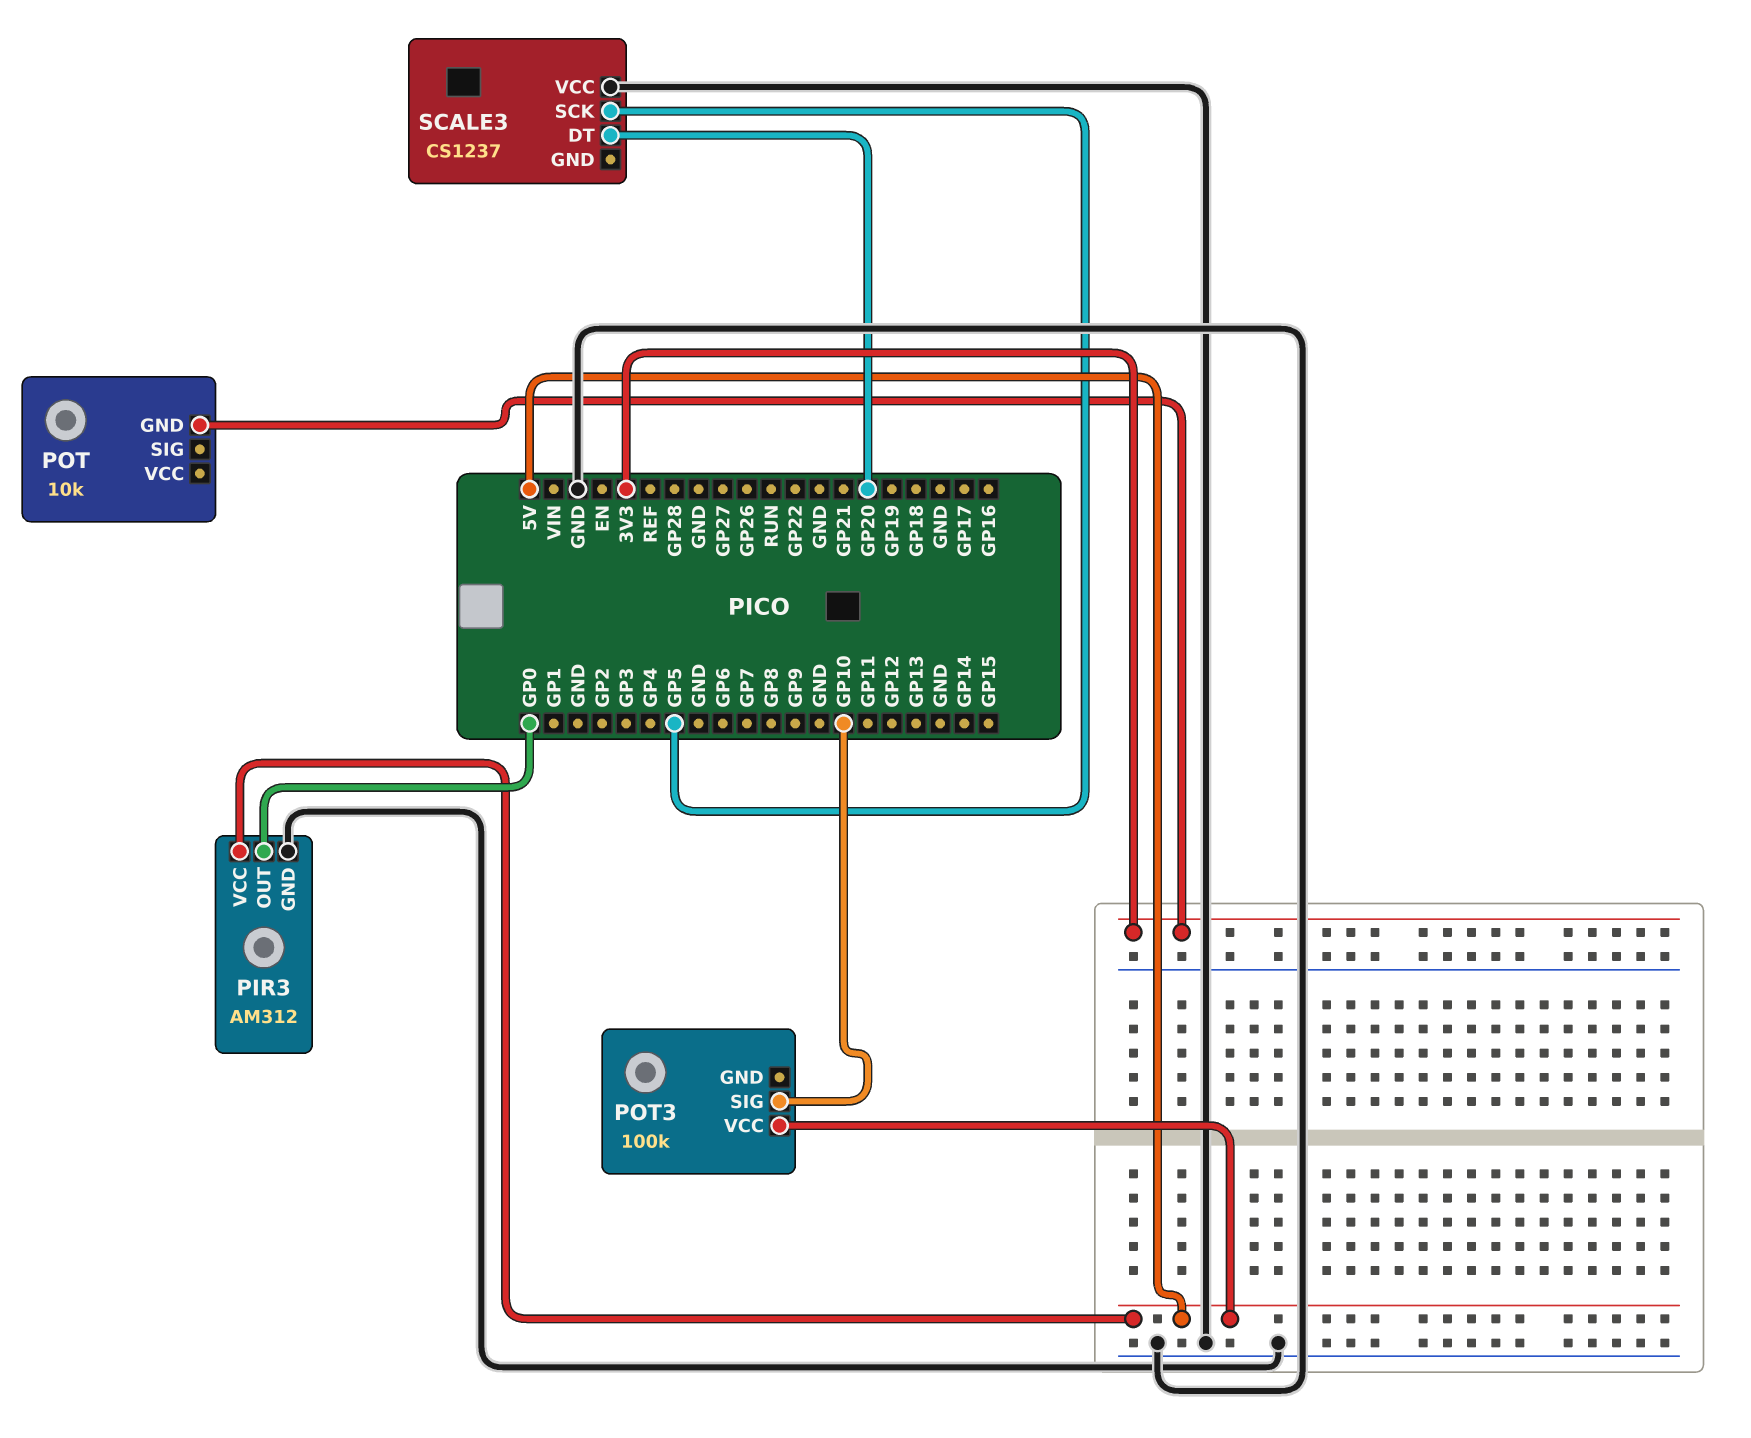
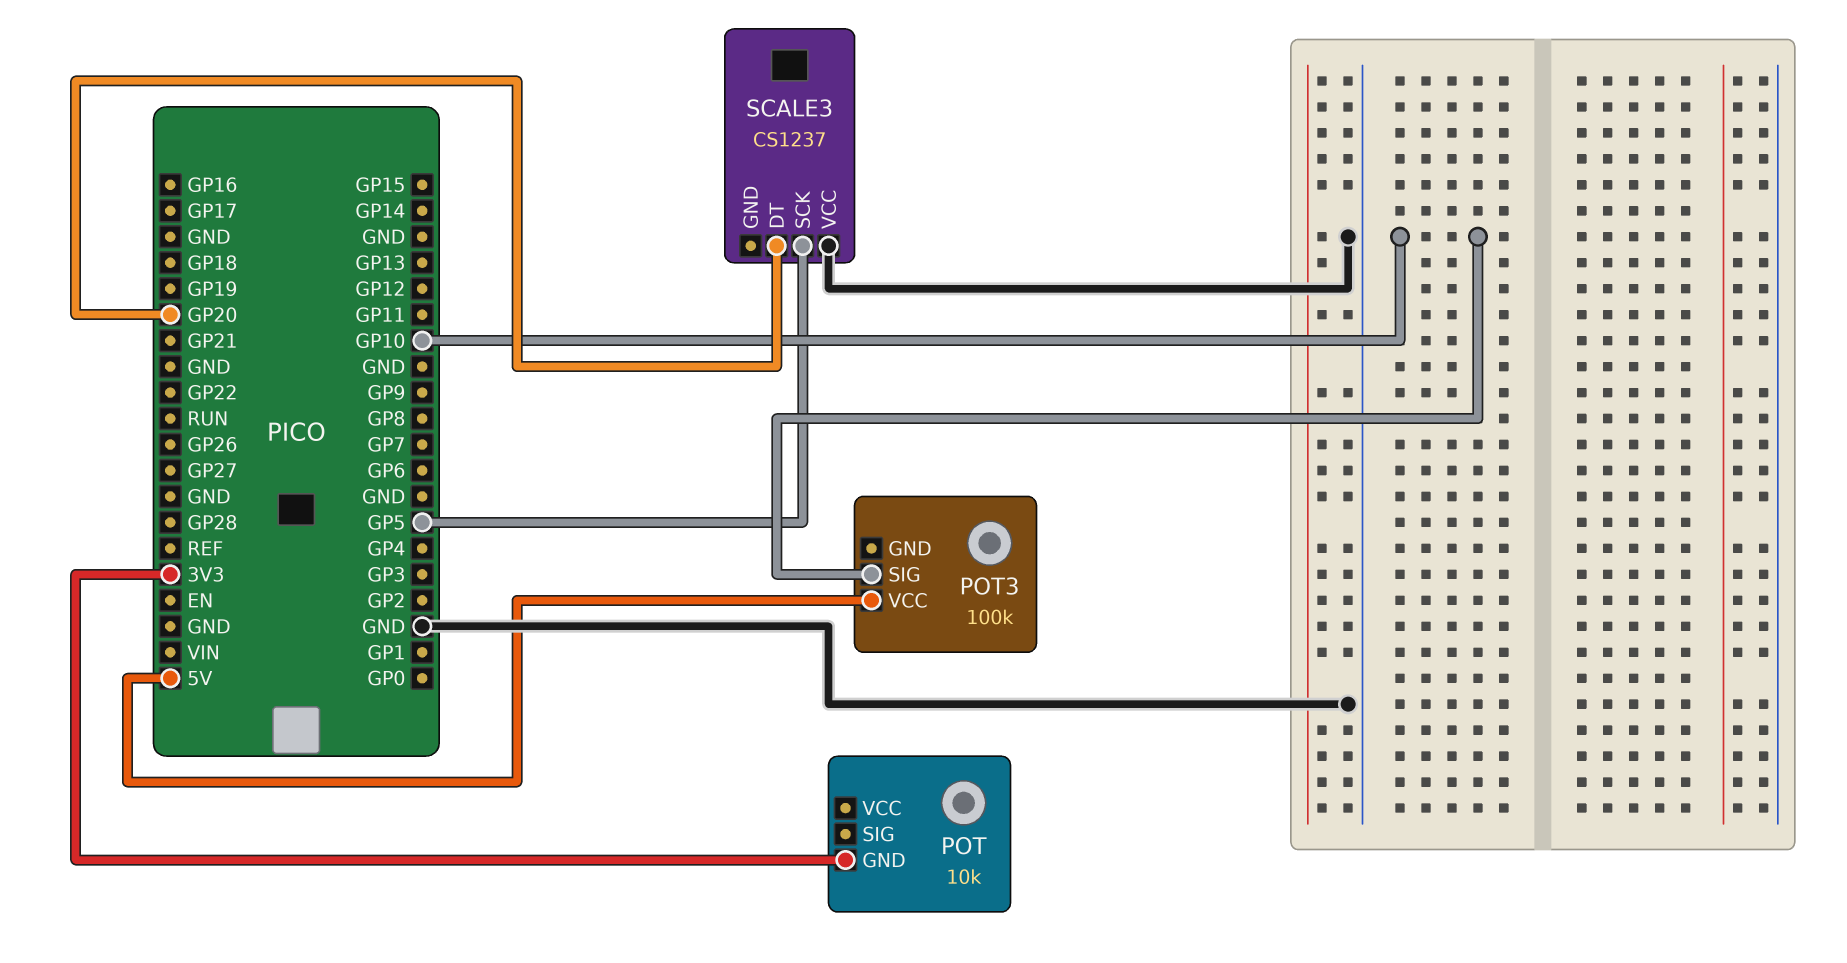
PIR3: AM312 -> none
PIR3 pin GND: GND -> none
PIR3 pin OUT: GP0 -> none
PIR3 pin VCC: 5V -> none

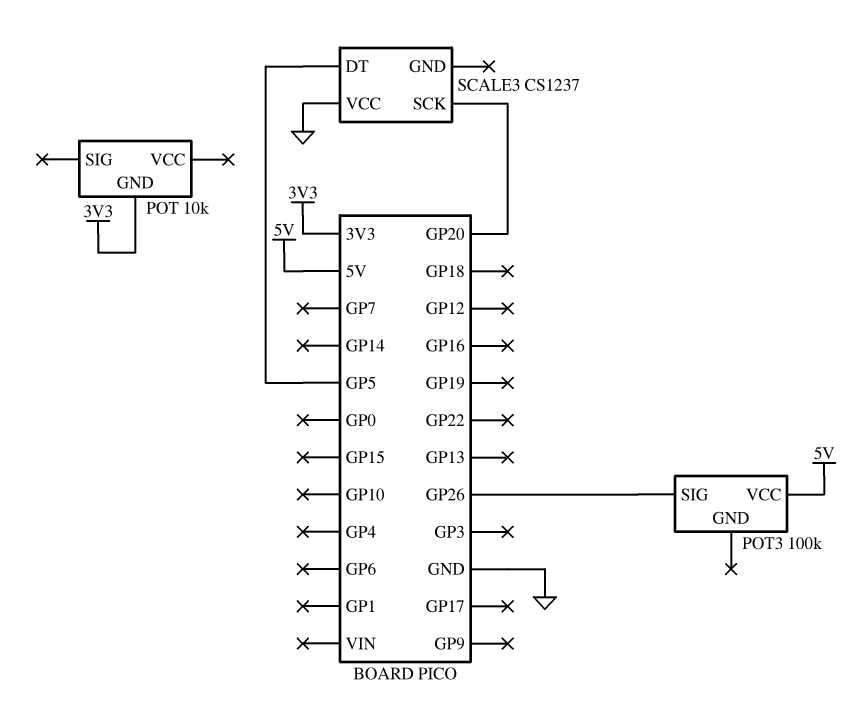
POT3 pin SIG: GP10 -> GP26
SCALE3 pin DT: GP20 -> GP5
SCALE3 pin SCK: GP5 -> GP20

